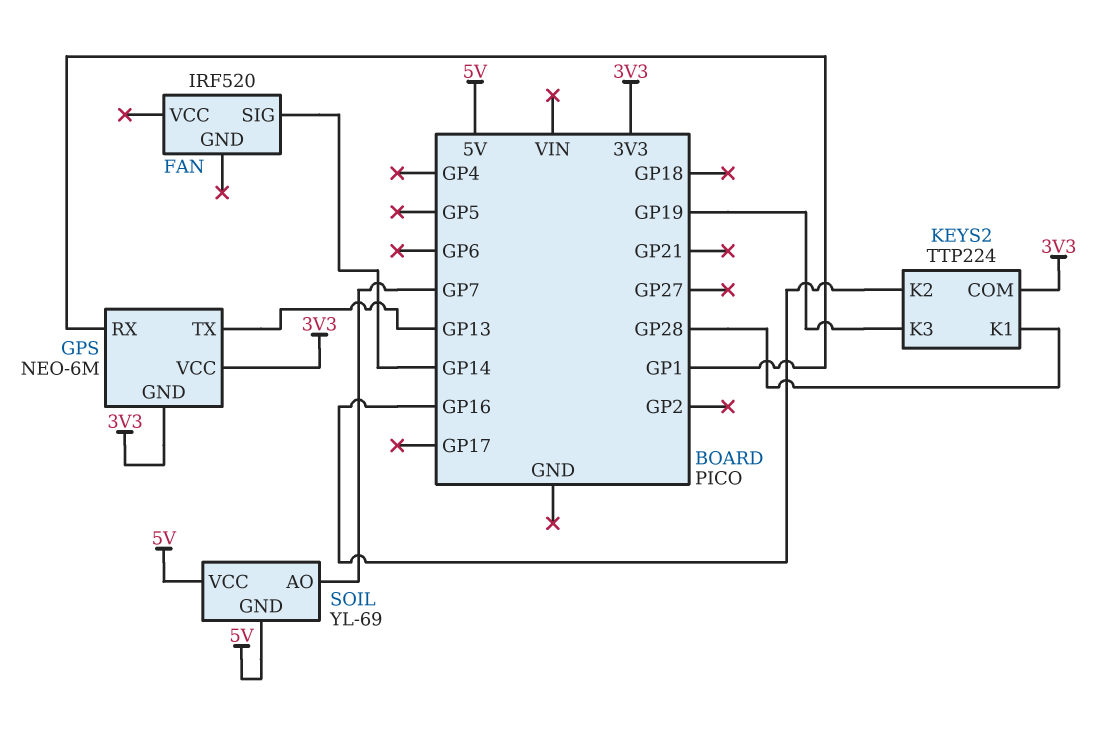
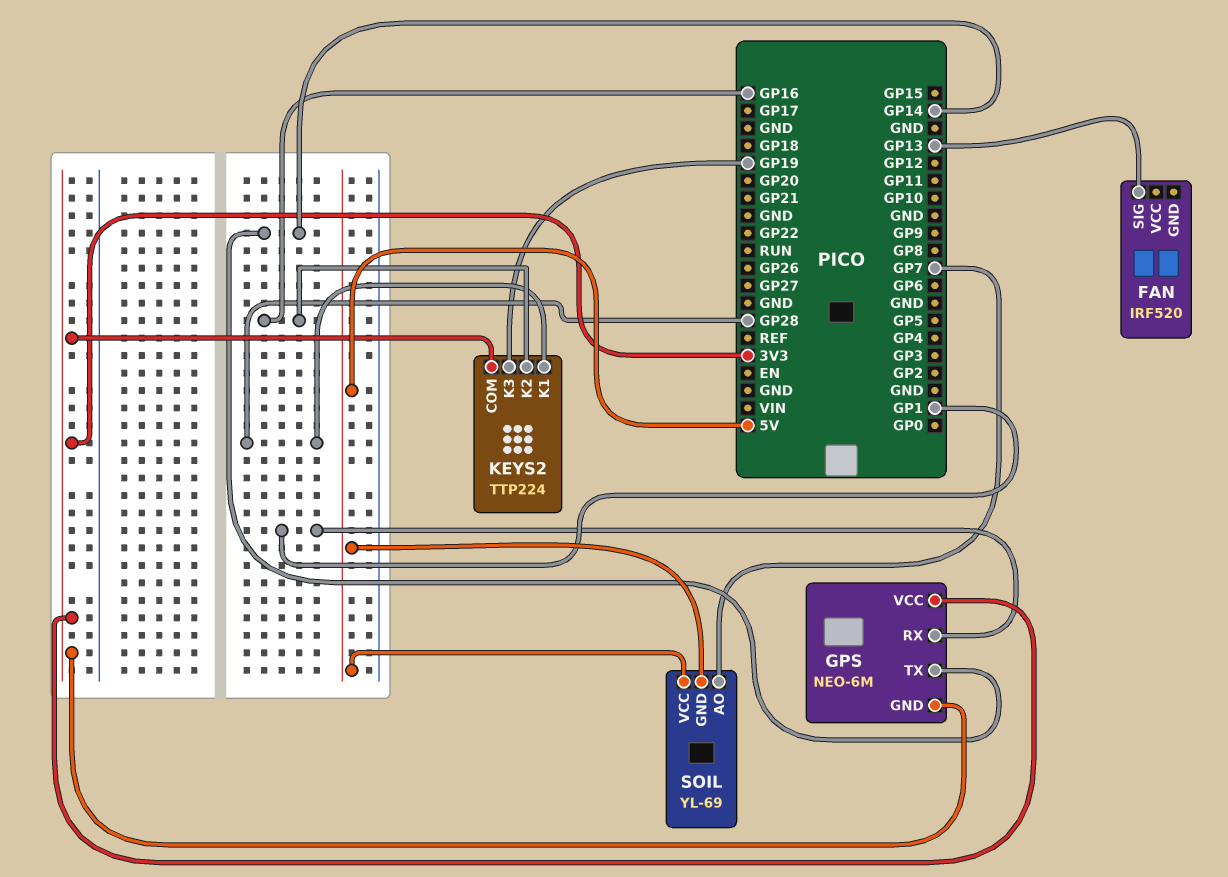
FAN pin SIG: GP14 -> GP13
GPS pin TX: GP13 -> GP14

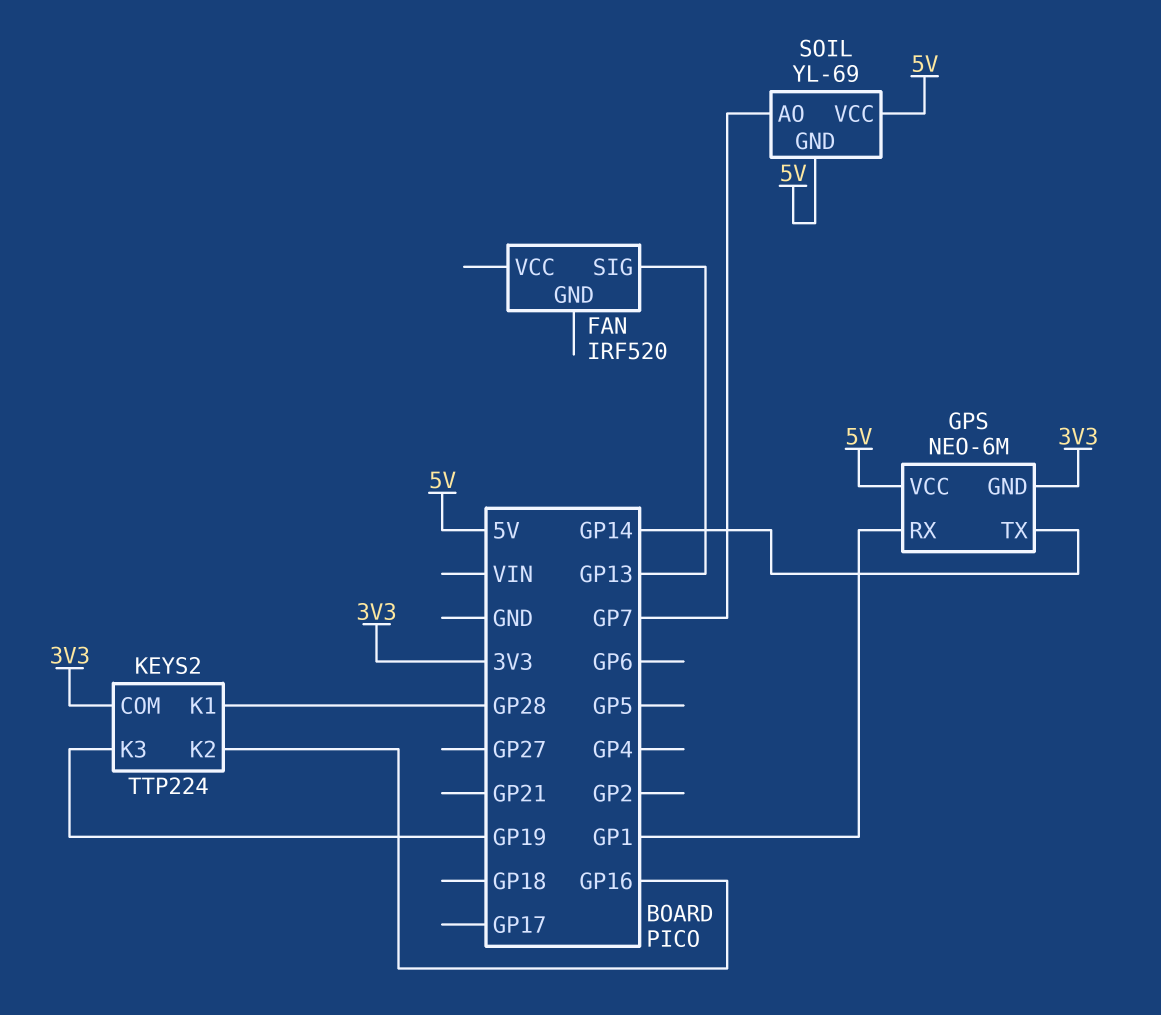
GPS pin VCC: 3V3 -> 5V

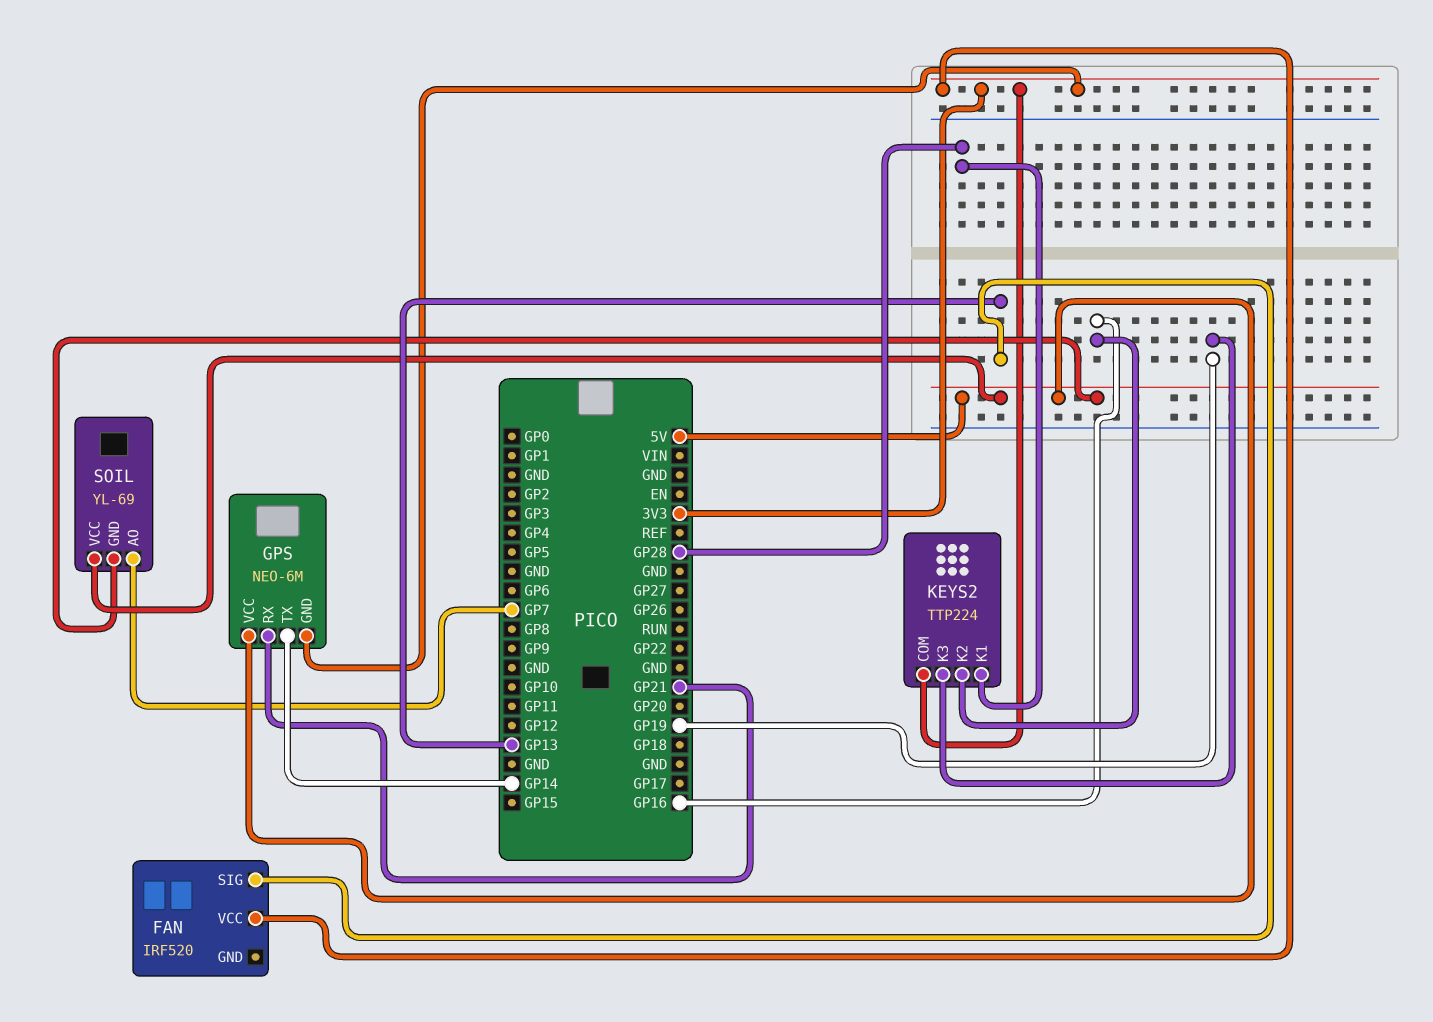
FAN pin VCC: none -> 3V3
GPS pin RX: GP1 -> GP21

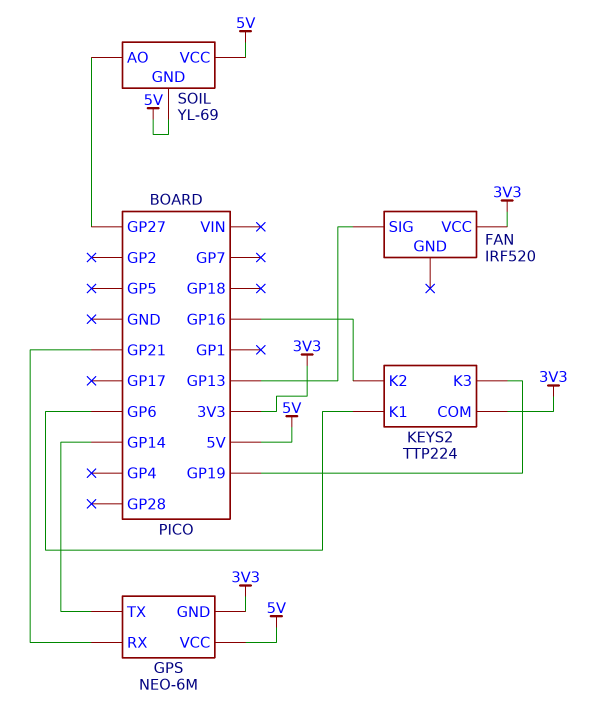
KEYS2 pin K1: GP28 -> GP6
SOIL pin AO: GP7 -> GP27

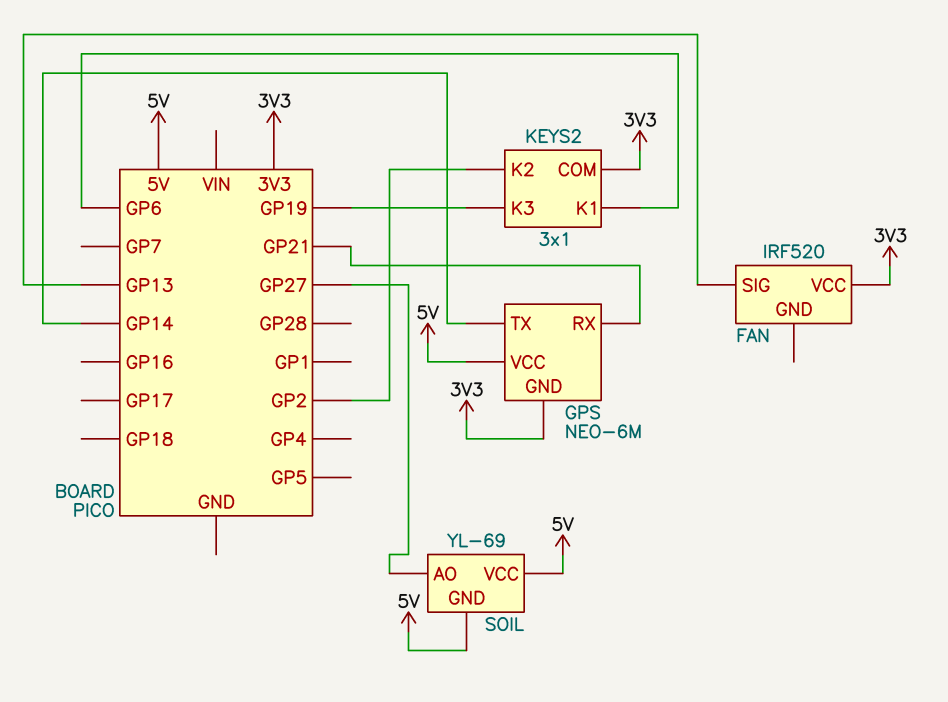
KEYS2: TTP224 -> 3x1
KEYS2 pin K2: GP16 -> GP2

